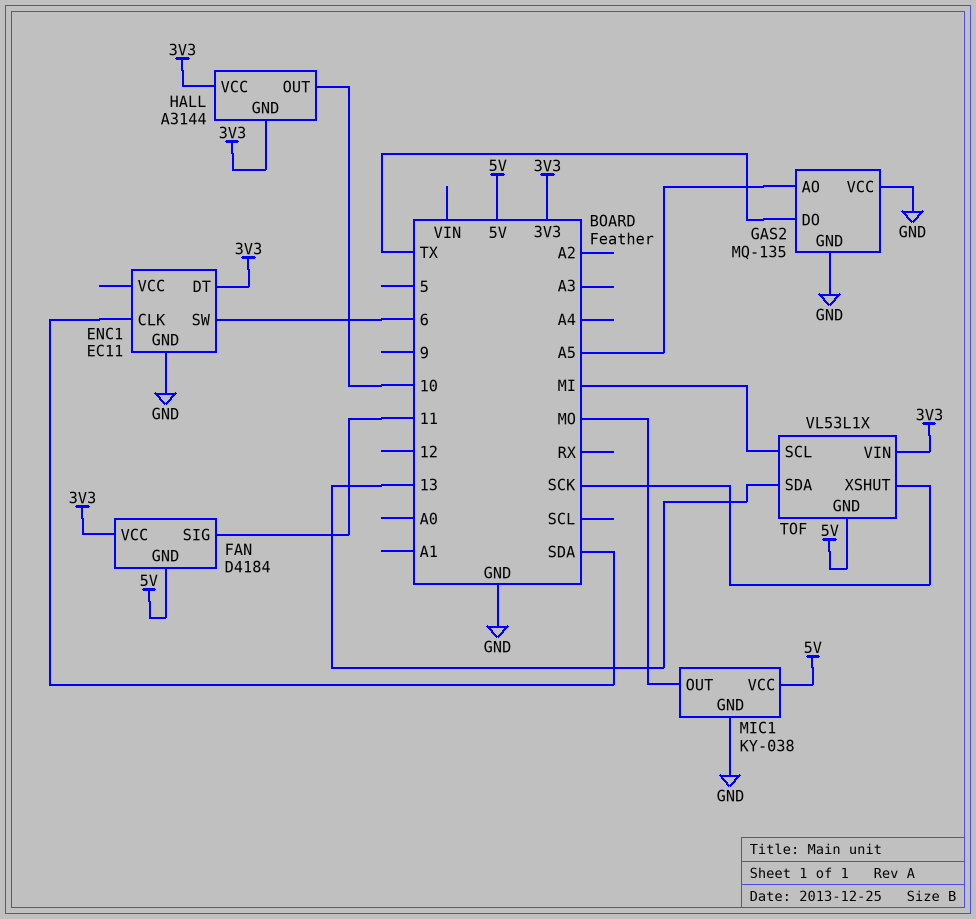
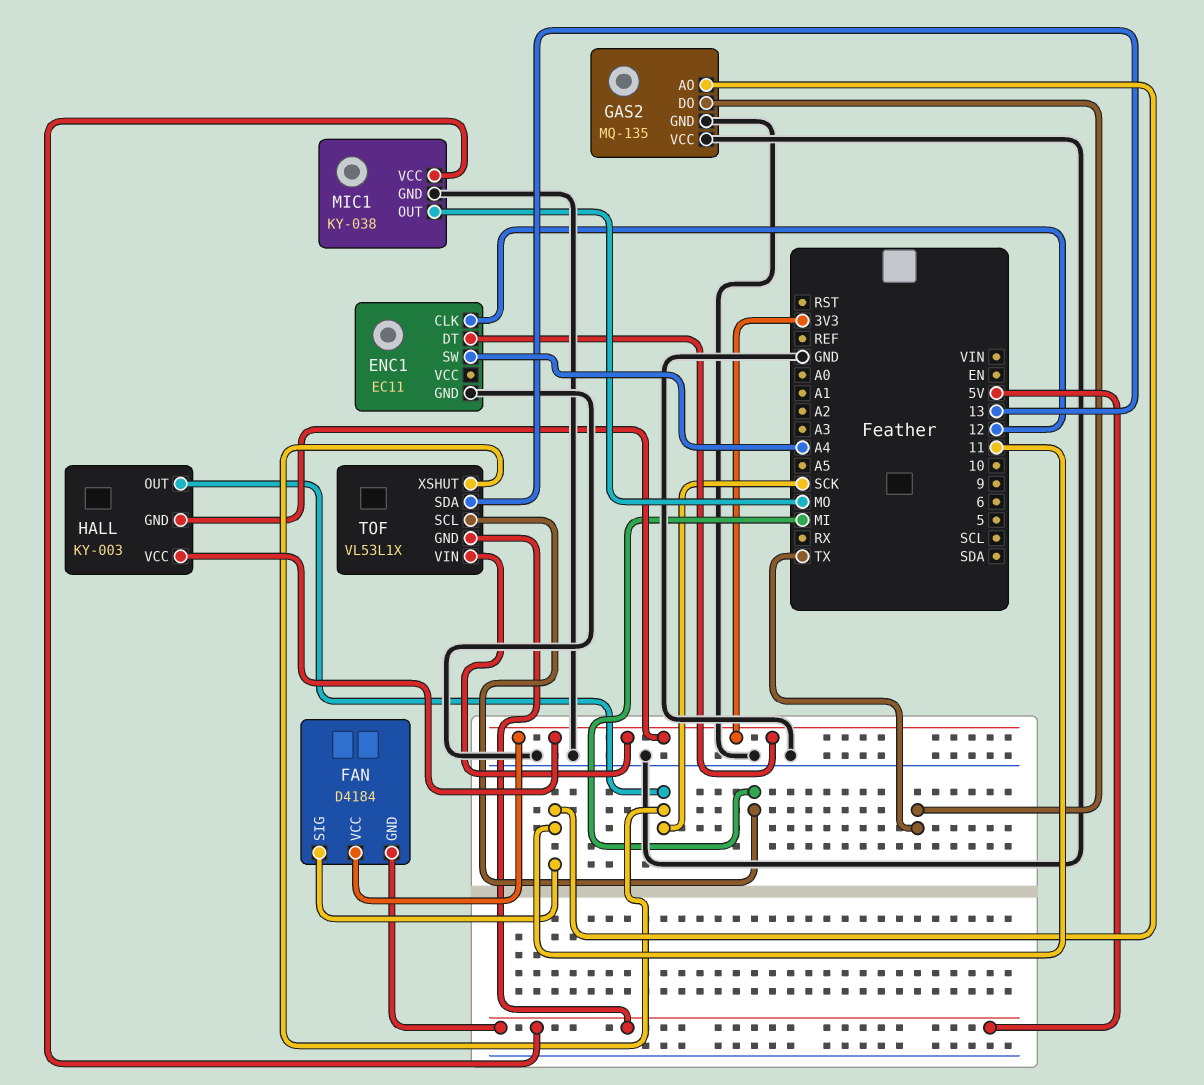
ENC1 pin CLK: SDA -> 12
ENC1 pin SW: 6 -> A4
GAS2 pin AO: A5 -> 11
HALL: A3144 -> KY-003
HALL pin OUT: 10 -> SCK

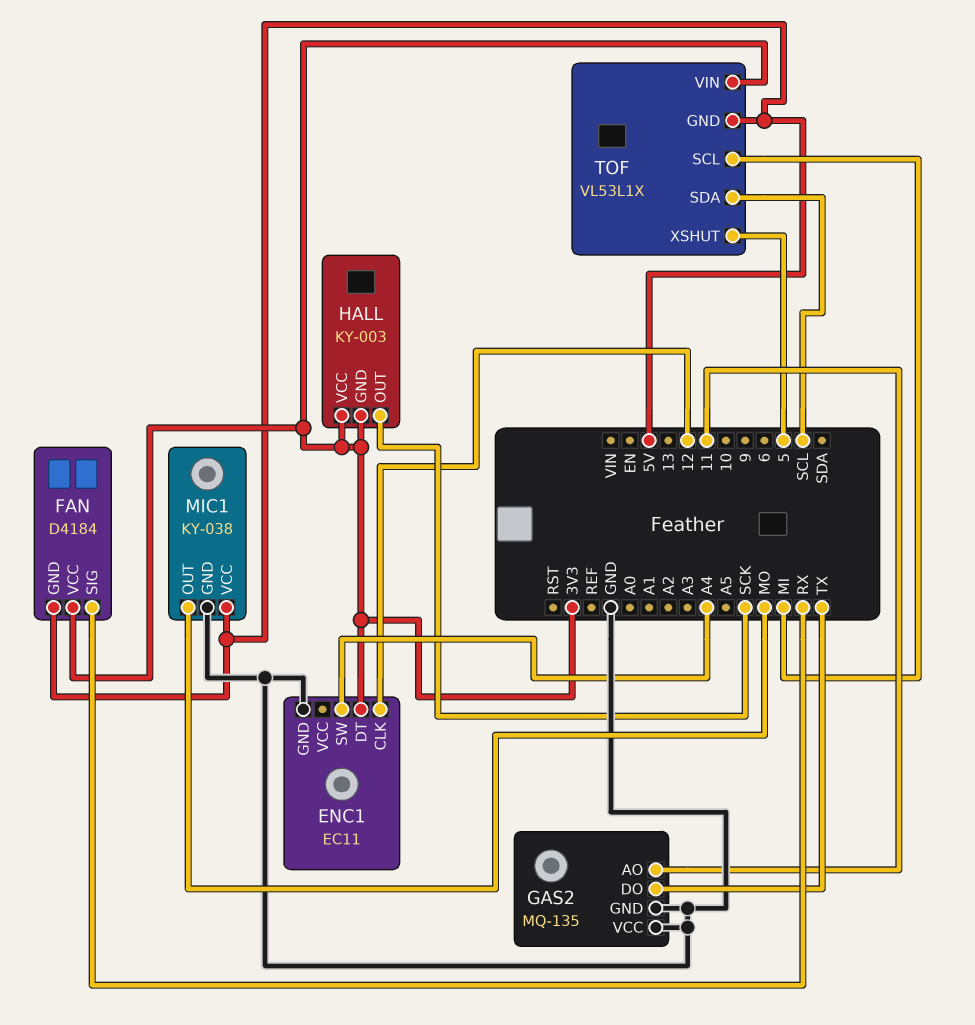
FAN pin SIG: 11 -> RX
TOF pin SDA: 13 -> SCL
TOF pin XSHUT: SCK -> 5

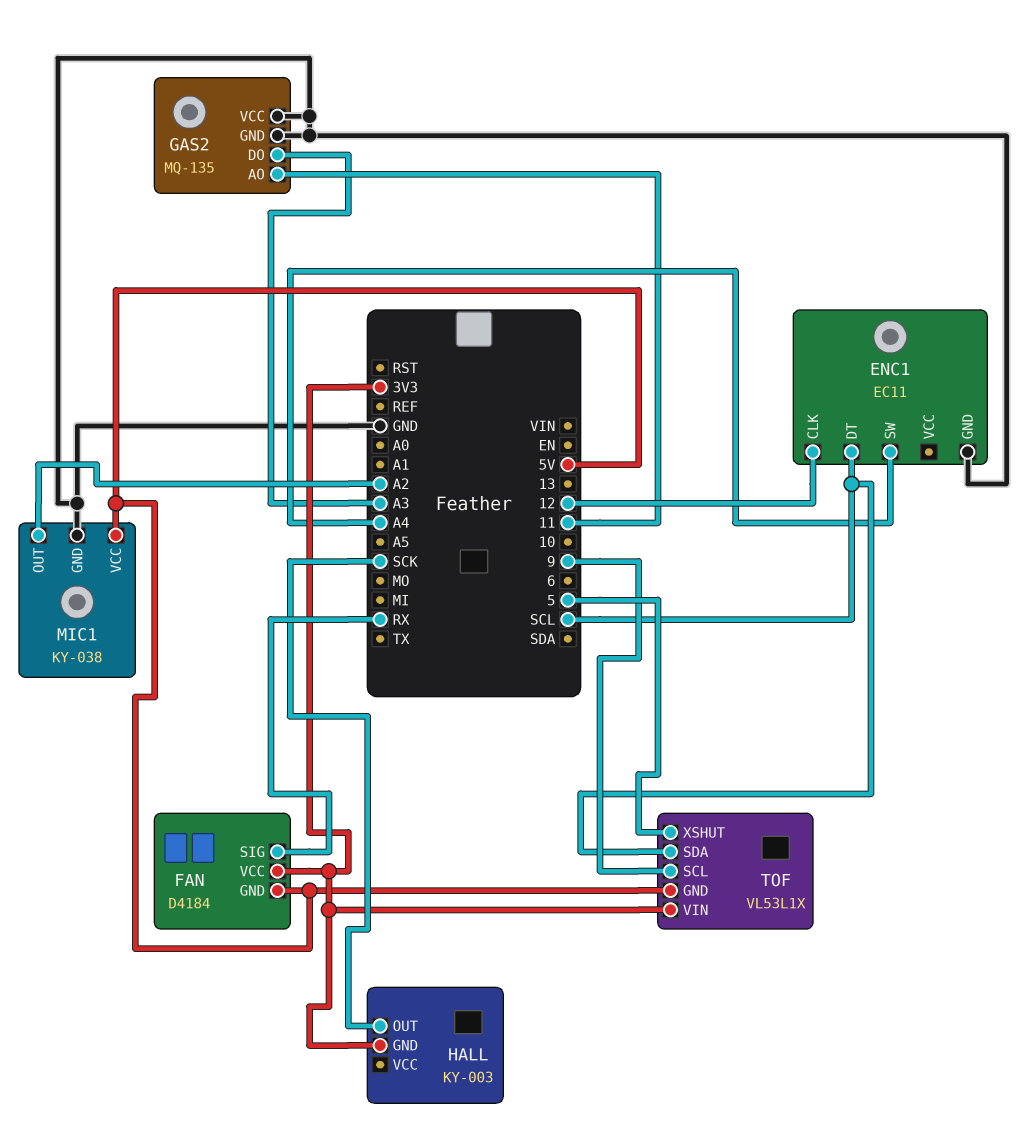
ENC1 pin DT: 3V3 -> SCL
GAS2 pin DO: TX -> A3
HALL pin VCC: 3V3 -> none
MIC1 pin OUT: MO -> A2
TOF pin SCL: MI -> 9

